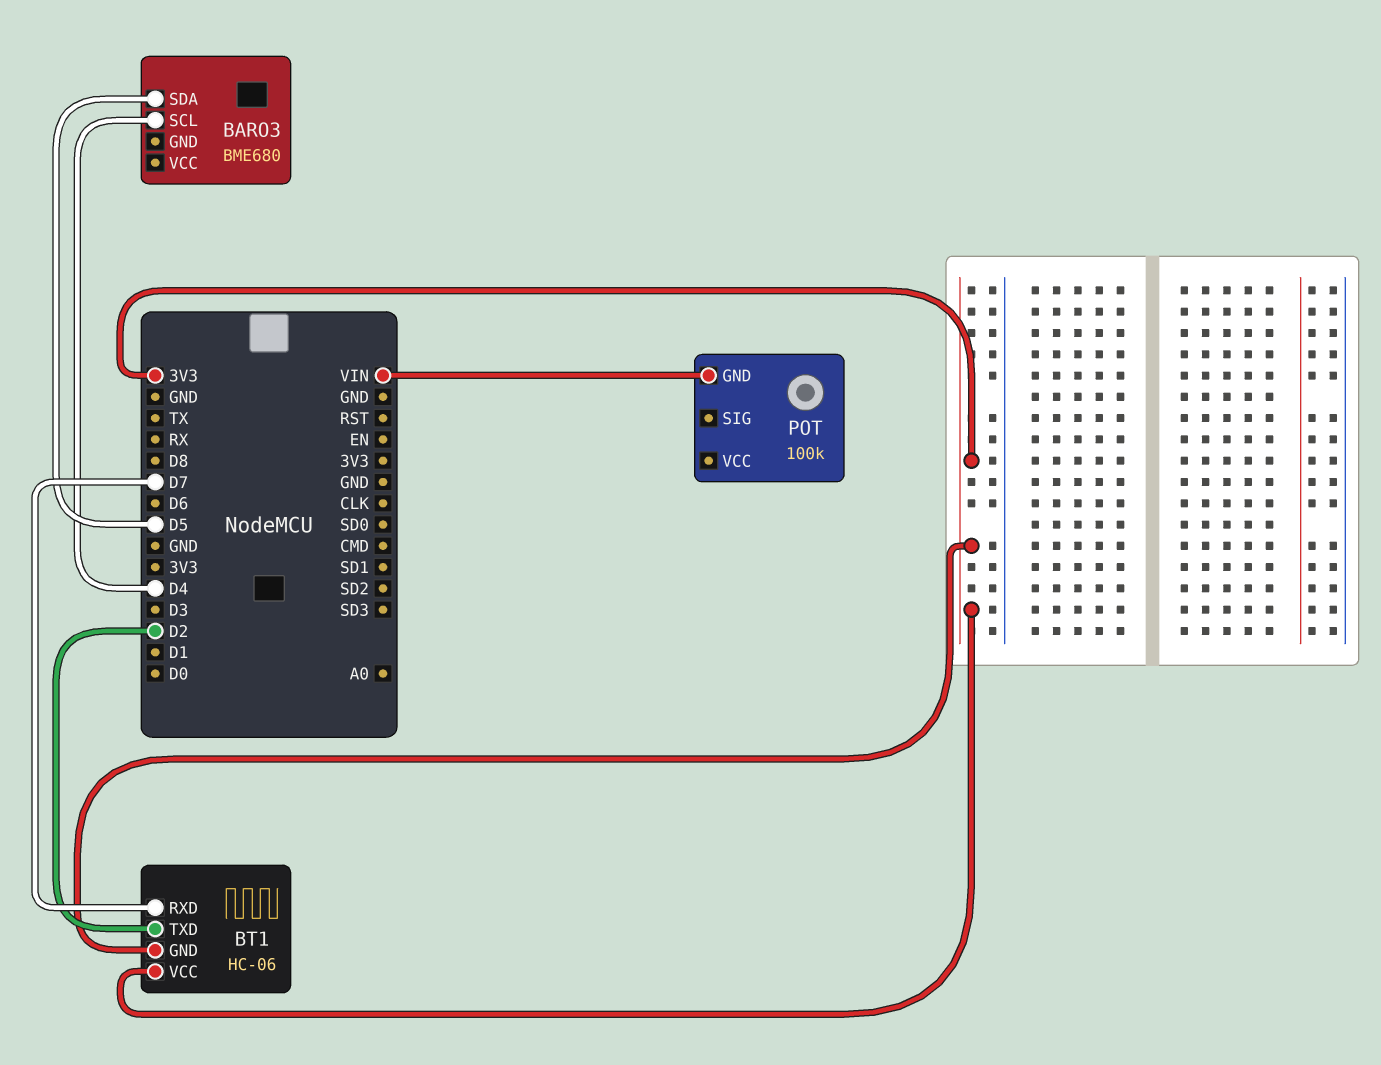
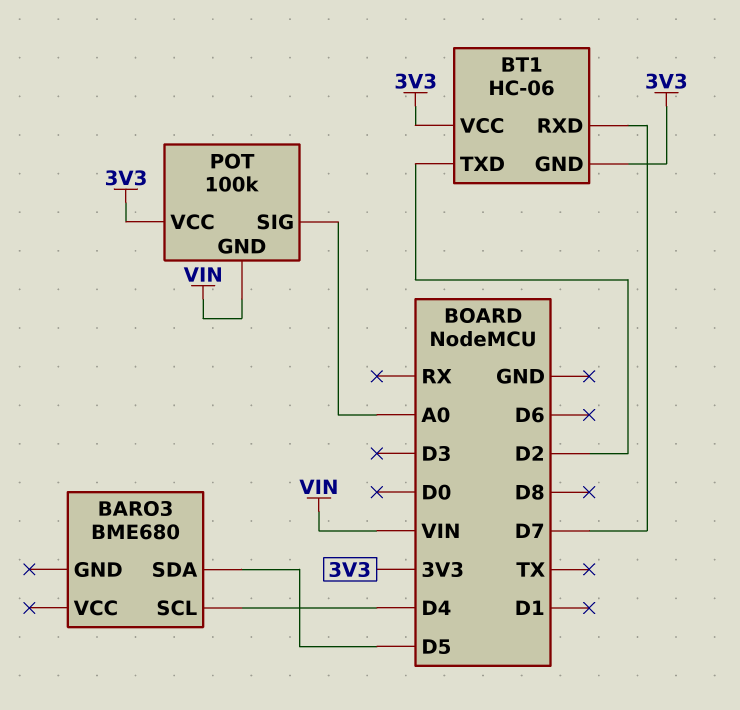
POT pin SIG: none -> A0
POT pin VCC: none -> 3V3

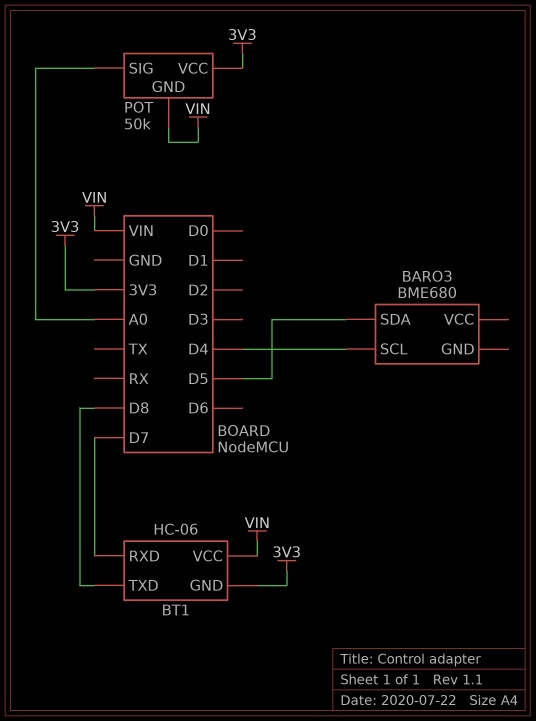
BT1 pin TXD: D2 -> D8
BT1 pin VCC: 3V3 -> VIN
POT: 100k -> 50k

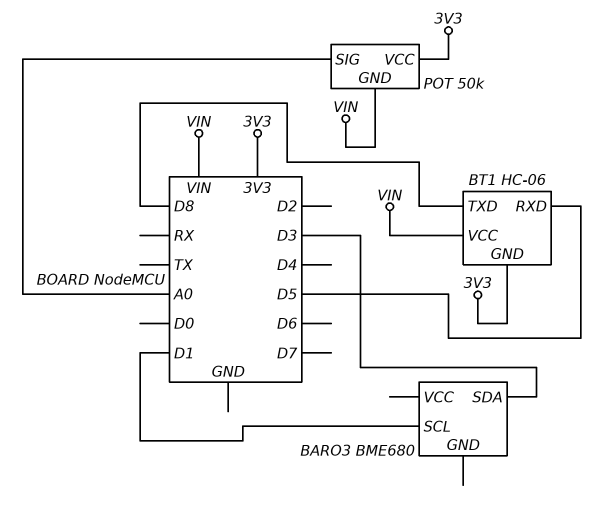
BARO3 pin SCL: D4 -> D1
BARO3 pin SDA: D5 -> D3
BT1 pin RXD: D7 -> D5

